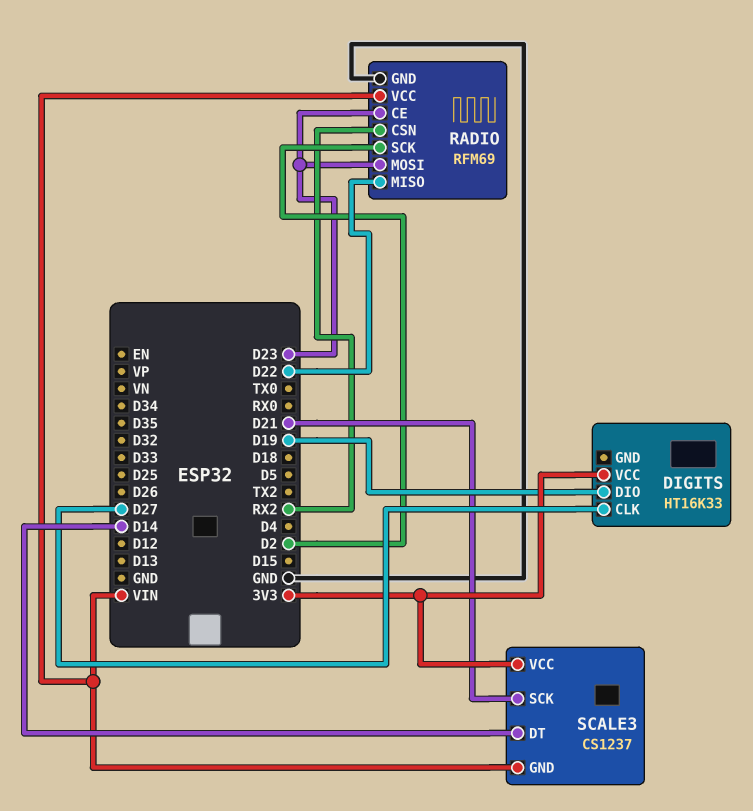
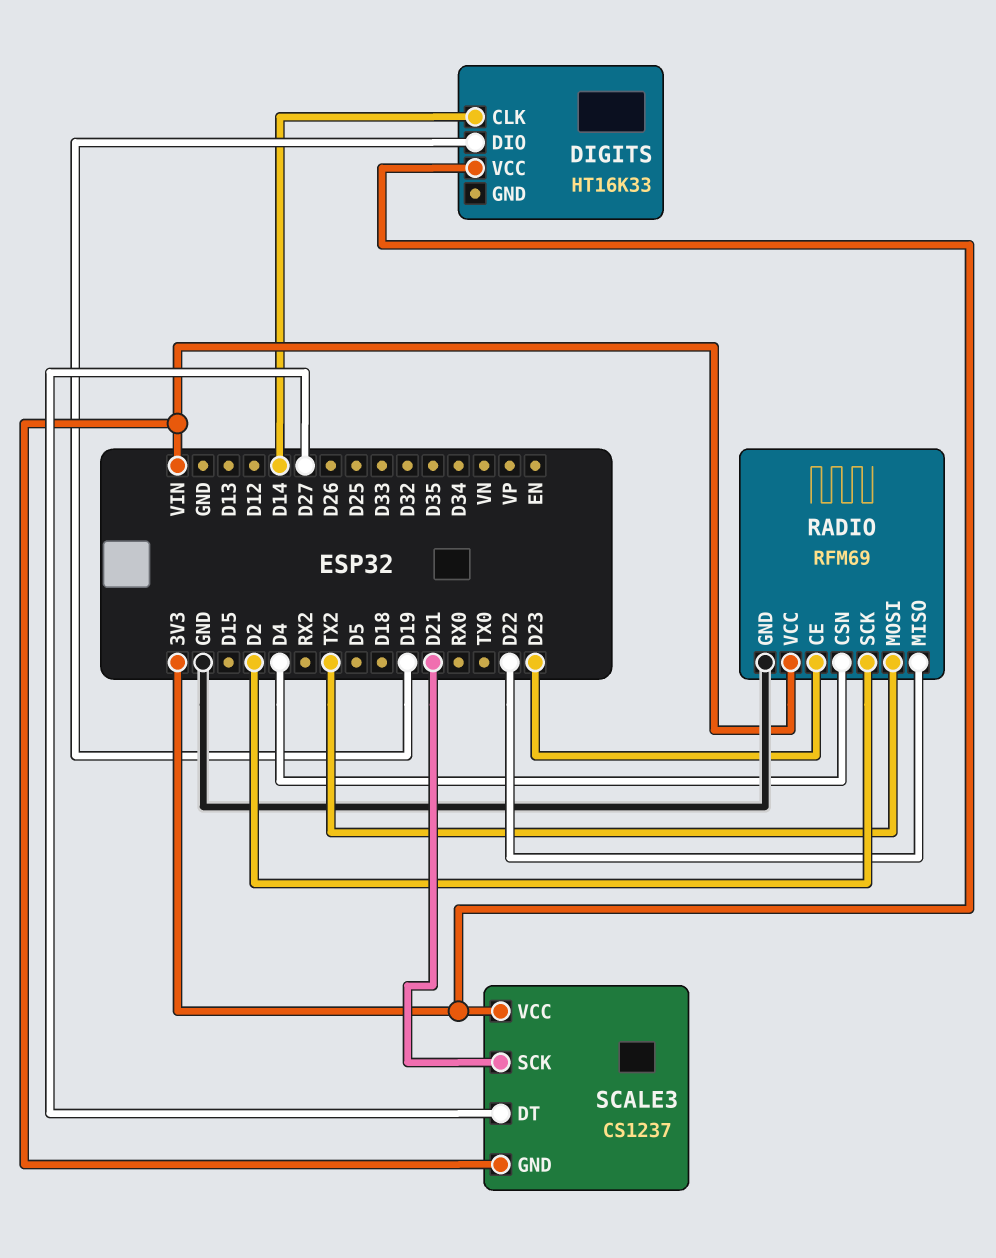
DIGITS pin CLK: D27 -> D14
RADIO pin CSN: RX2 -> D4
RADIO pin MOSI: D23 -> TX2
SCALE3 pin DT: D14 -> D27

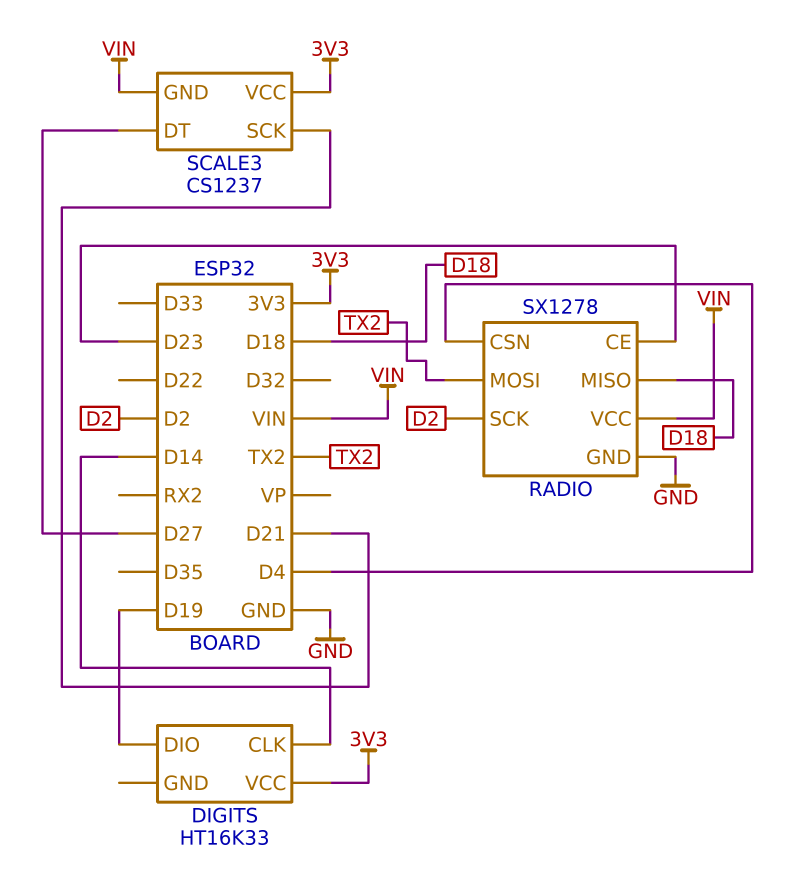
RADIO: RFM69 -> SX1278
RADIO pin MISO: D22 -> D18

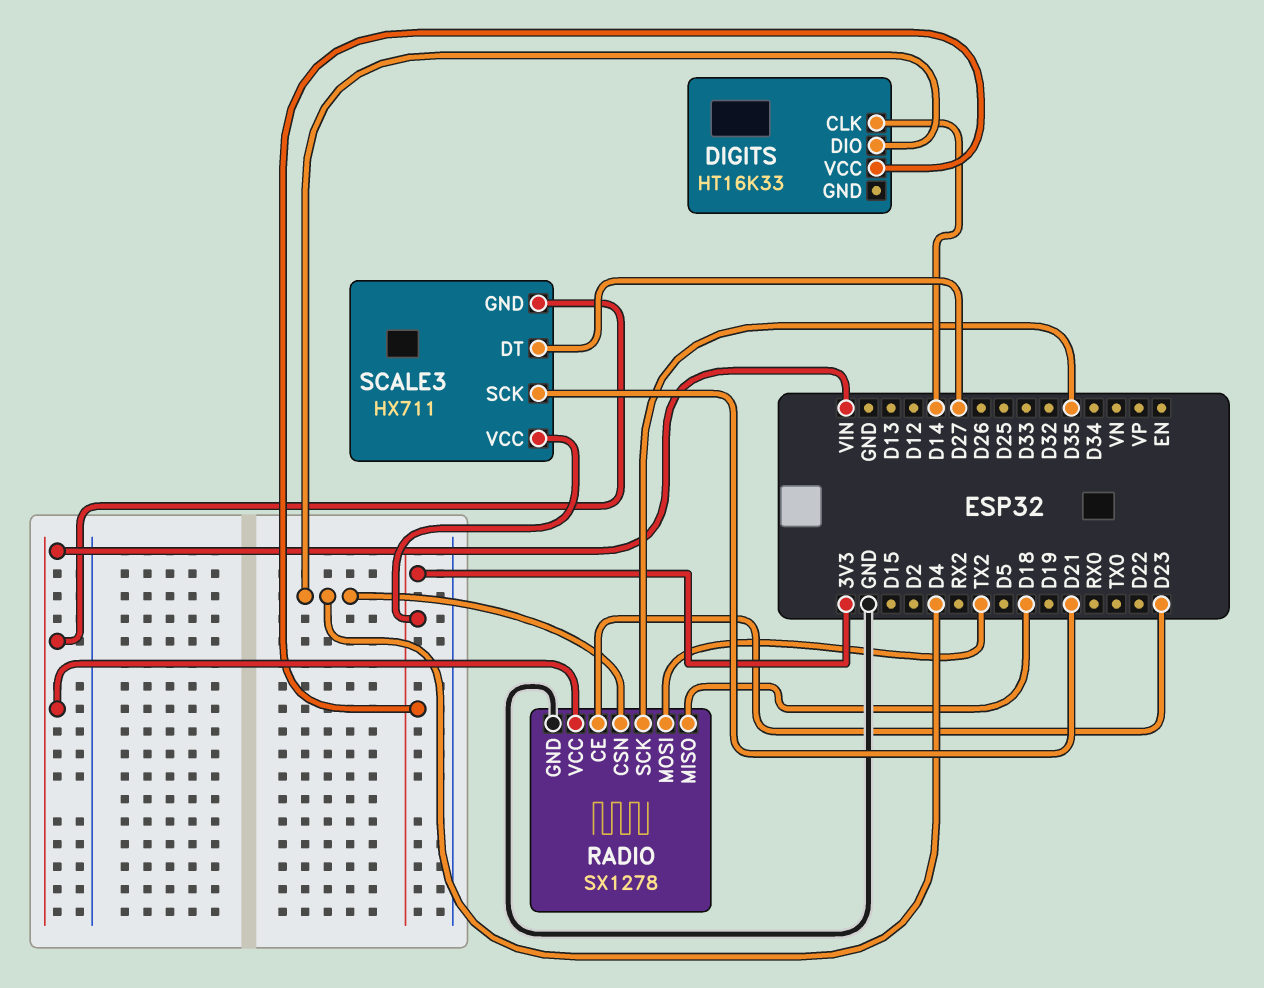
DIGITS pin DIO: D19 -> D4
RADIO pin SCK: D2 -> D35
SCALE3: CS1237 -> HX711

